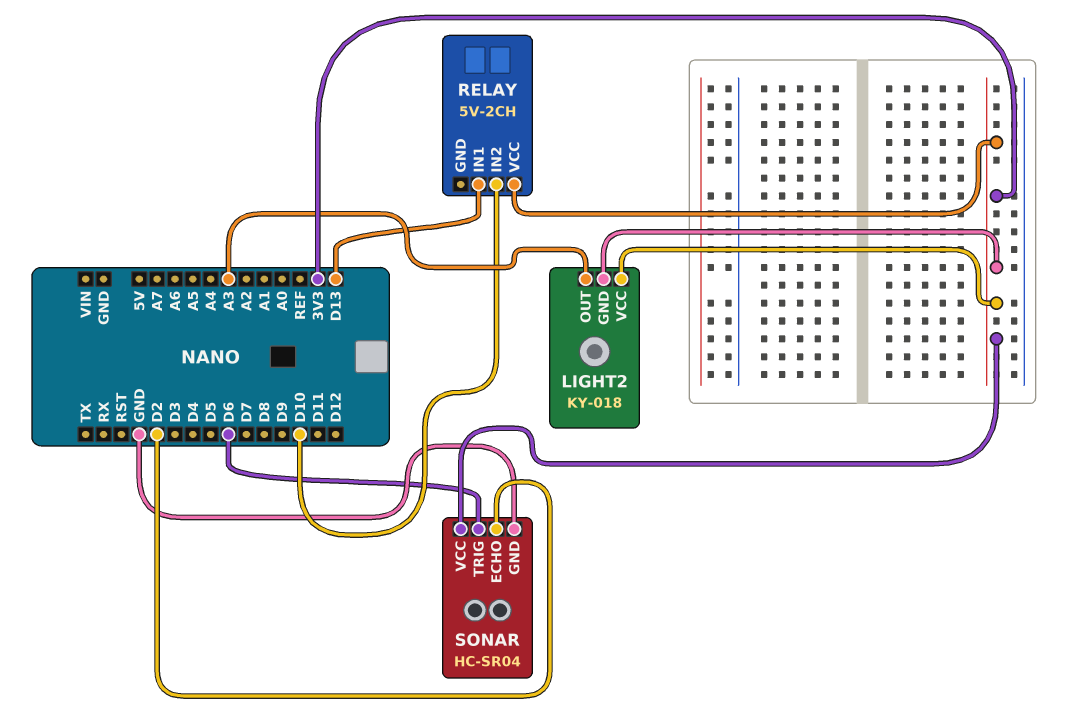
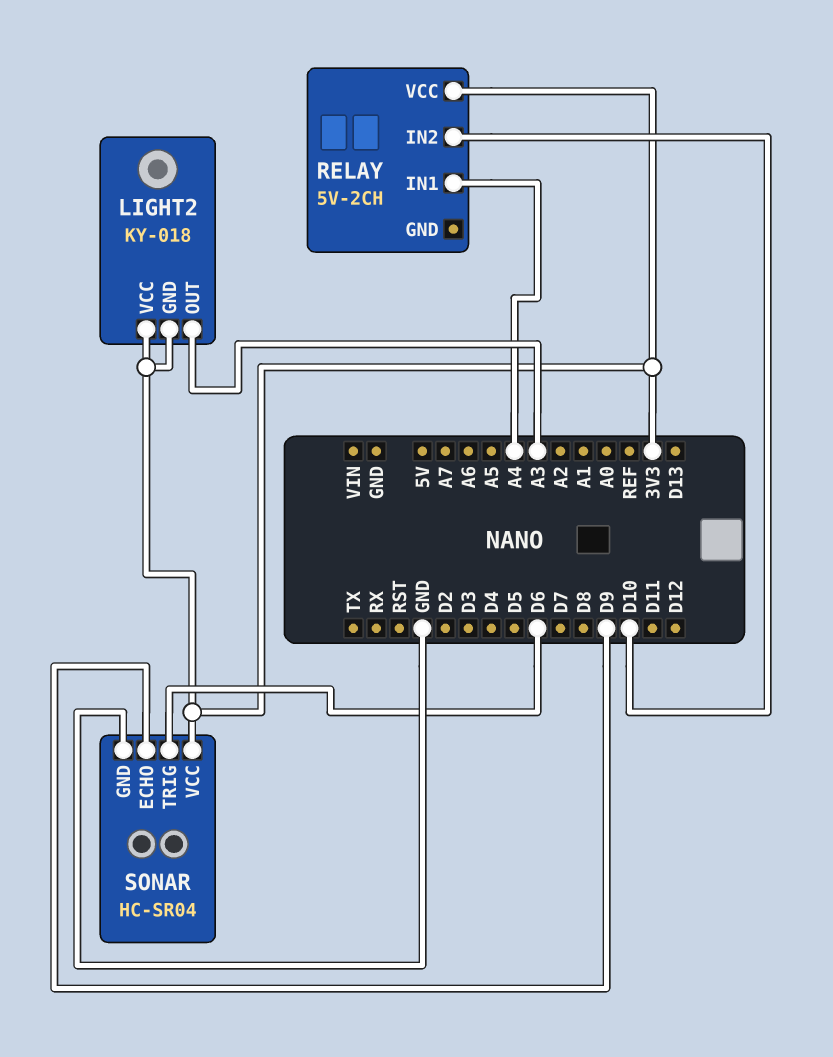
RELAY pin IN1: D13 -> A4
SONAR pin ECHO: D2 -> D9

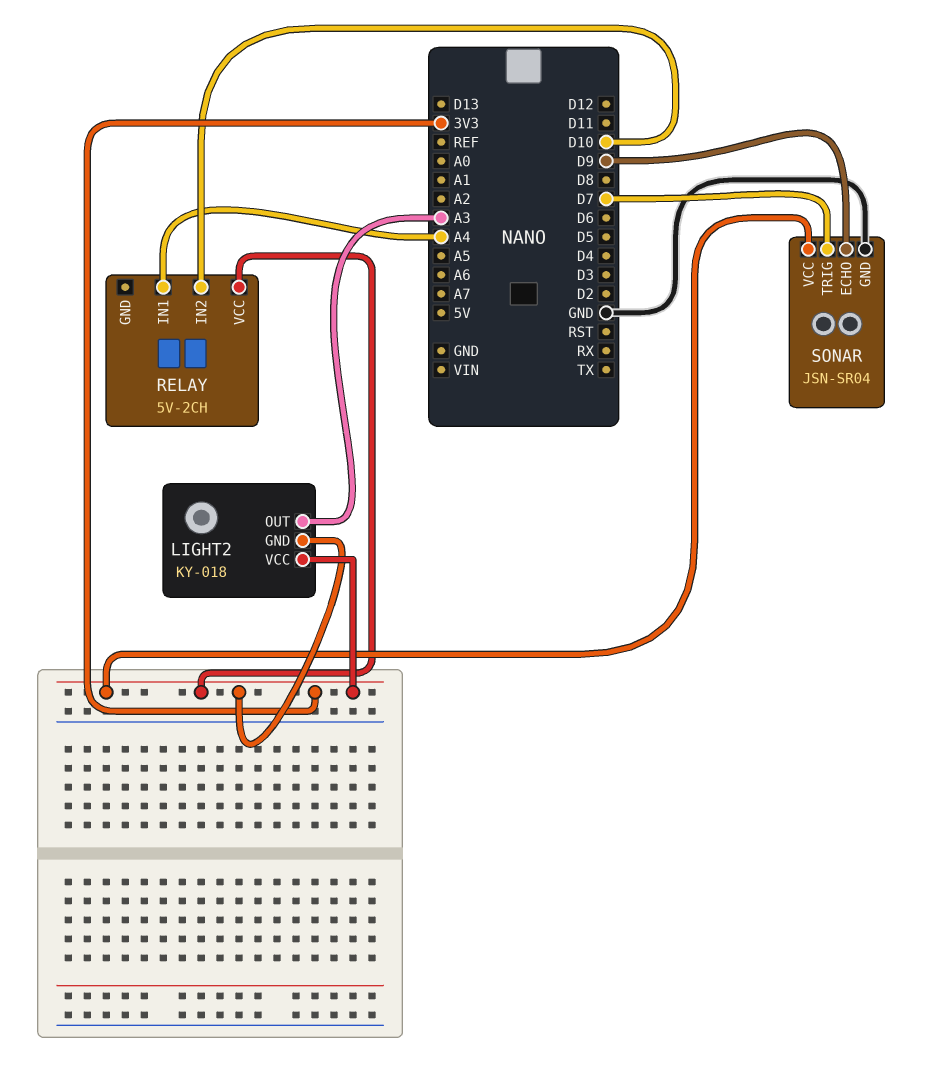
SONAR: HC-SR04 -> JSN-SR04
SONAR pin TRIG: D6 -> D7

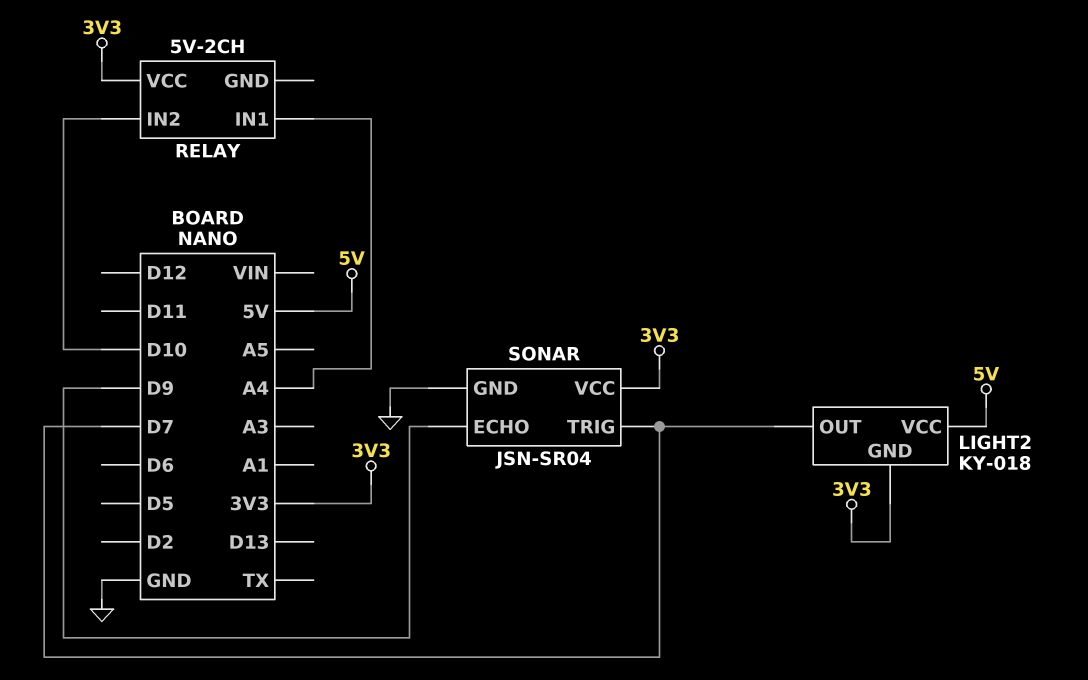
LIGHT2 pin OUT: A3 -> D7
LIGHT2 pin VCC: 3V3 -> 5V

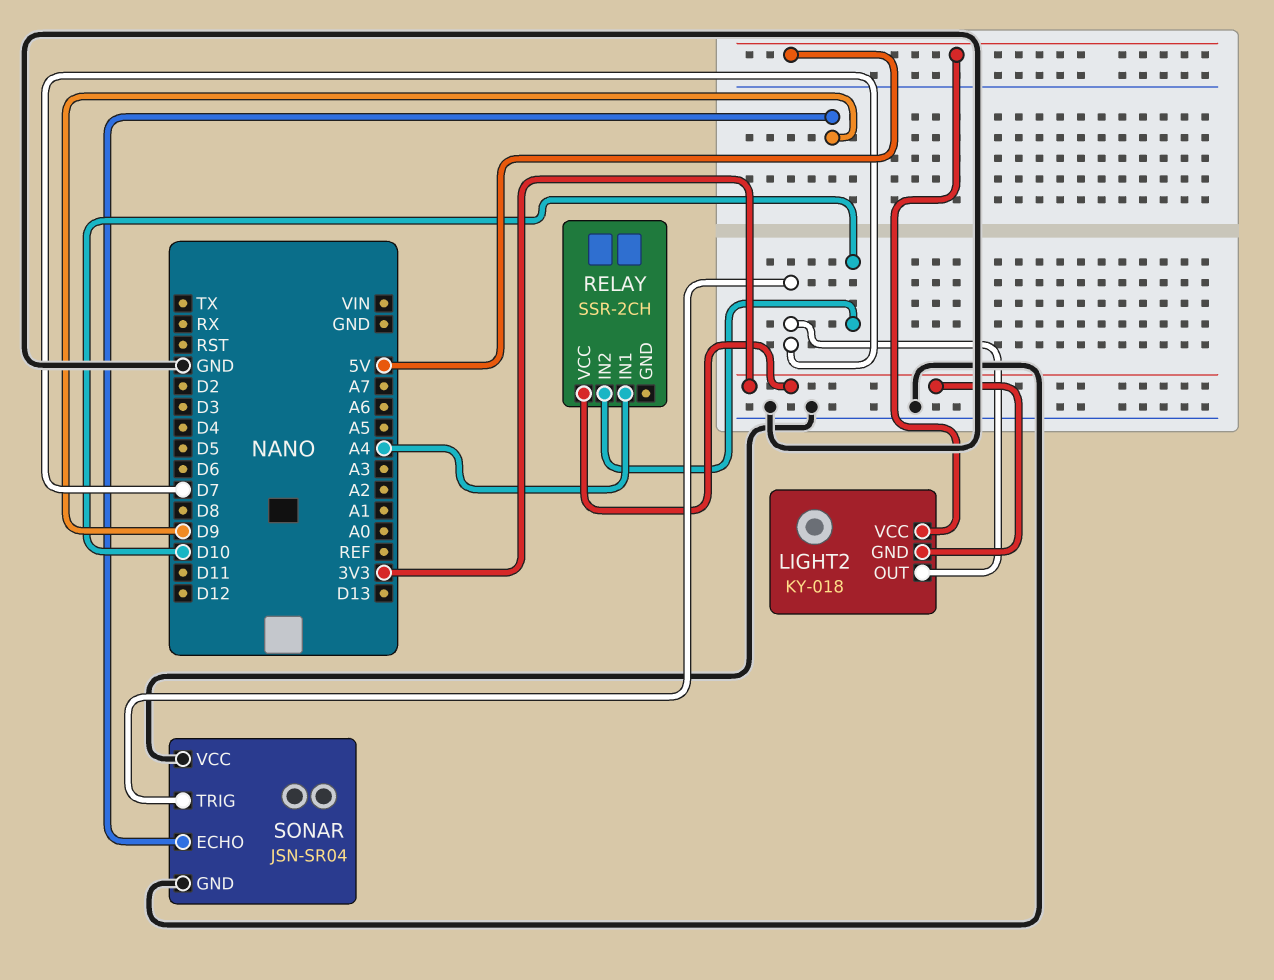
RELAY: 5V-2CH -> SSR-2CH
SONAR pin VCC: 3V3 -> GND

